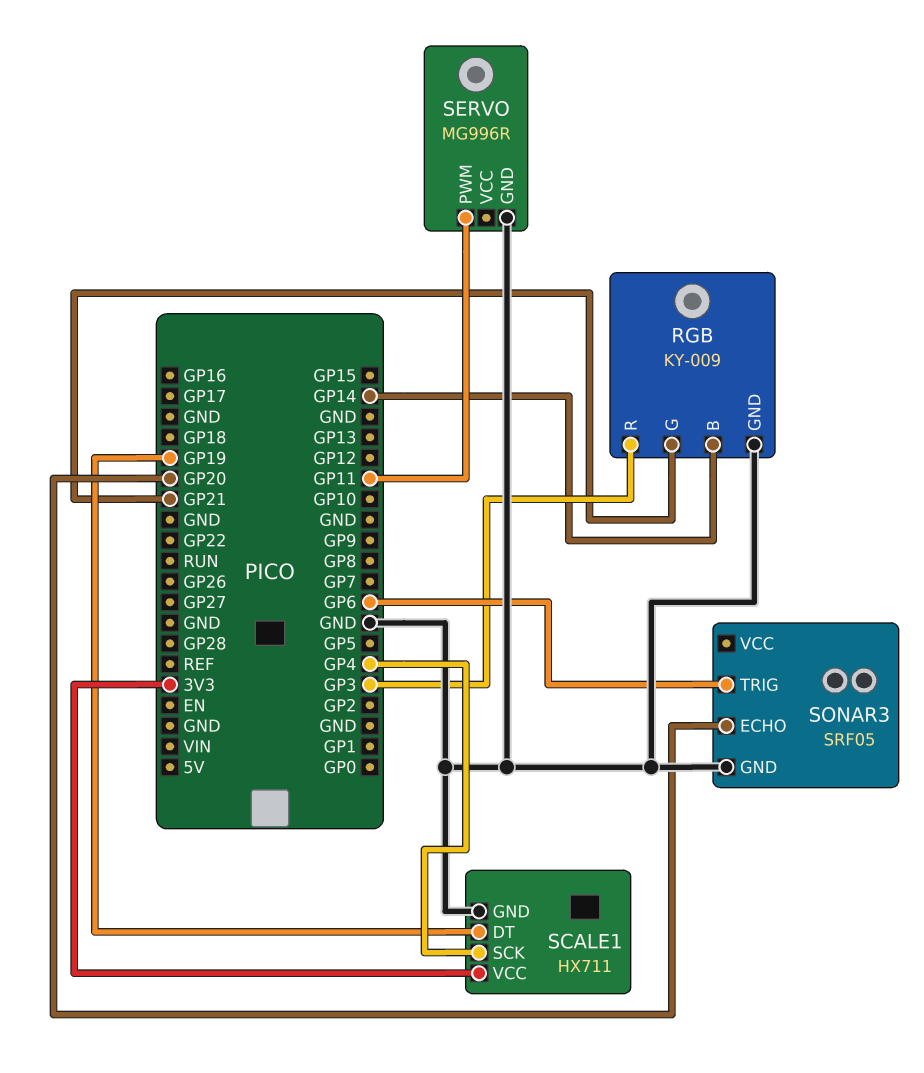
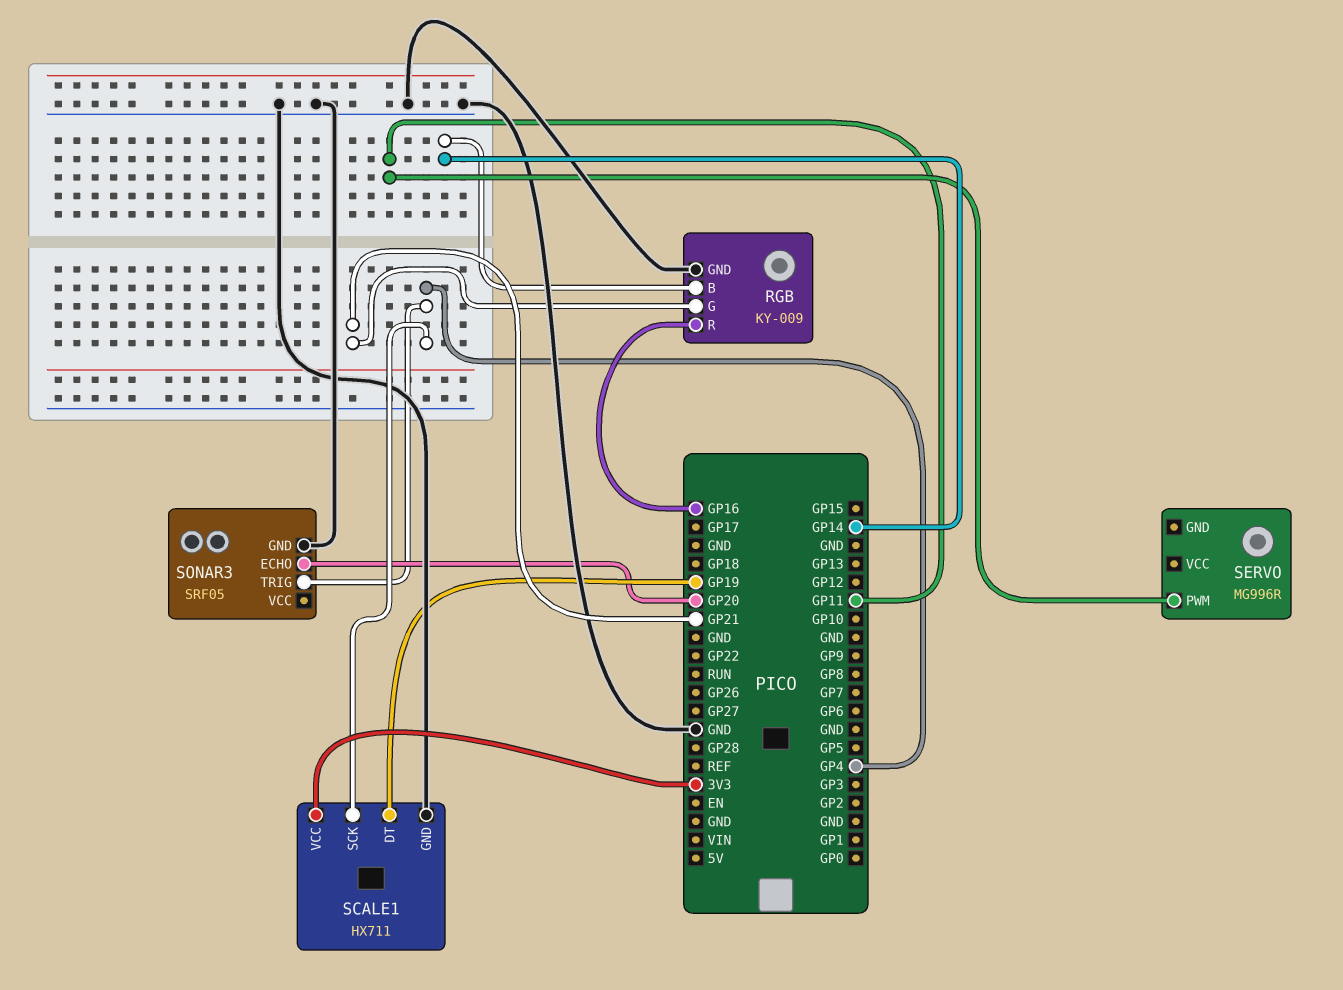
RGB pin R: GP3 -> GP16
SERVO pin GND: GND -> none
SONAR3 pin TRIG: GP6 -> GP4

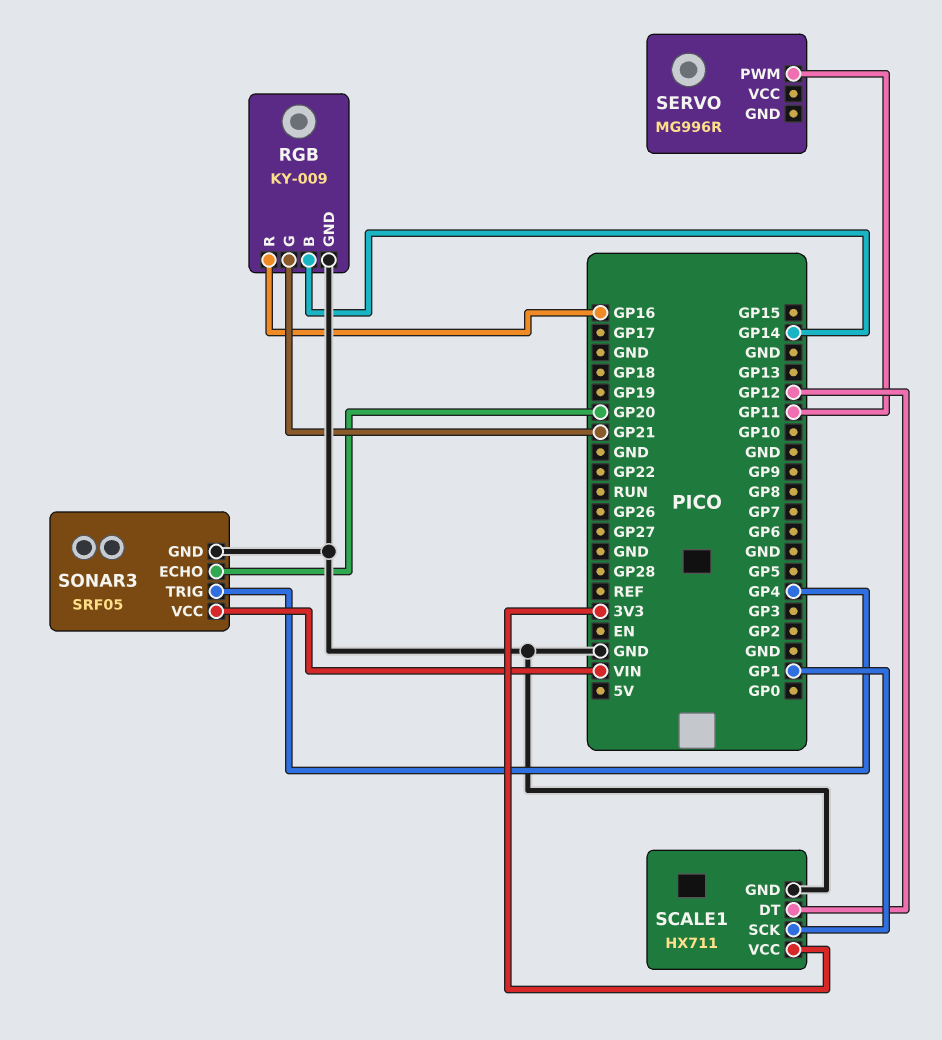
SCALE1 pin DT: GP19 -> GP12
SCALE1 pin SCK: GP4 -> GP1
SONAR3 pin VCC: none -> VIN

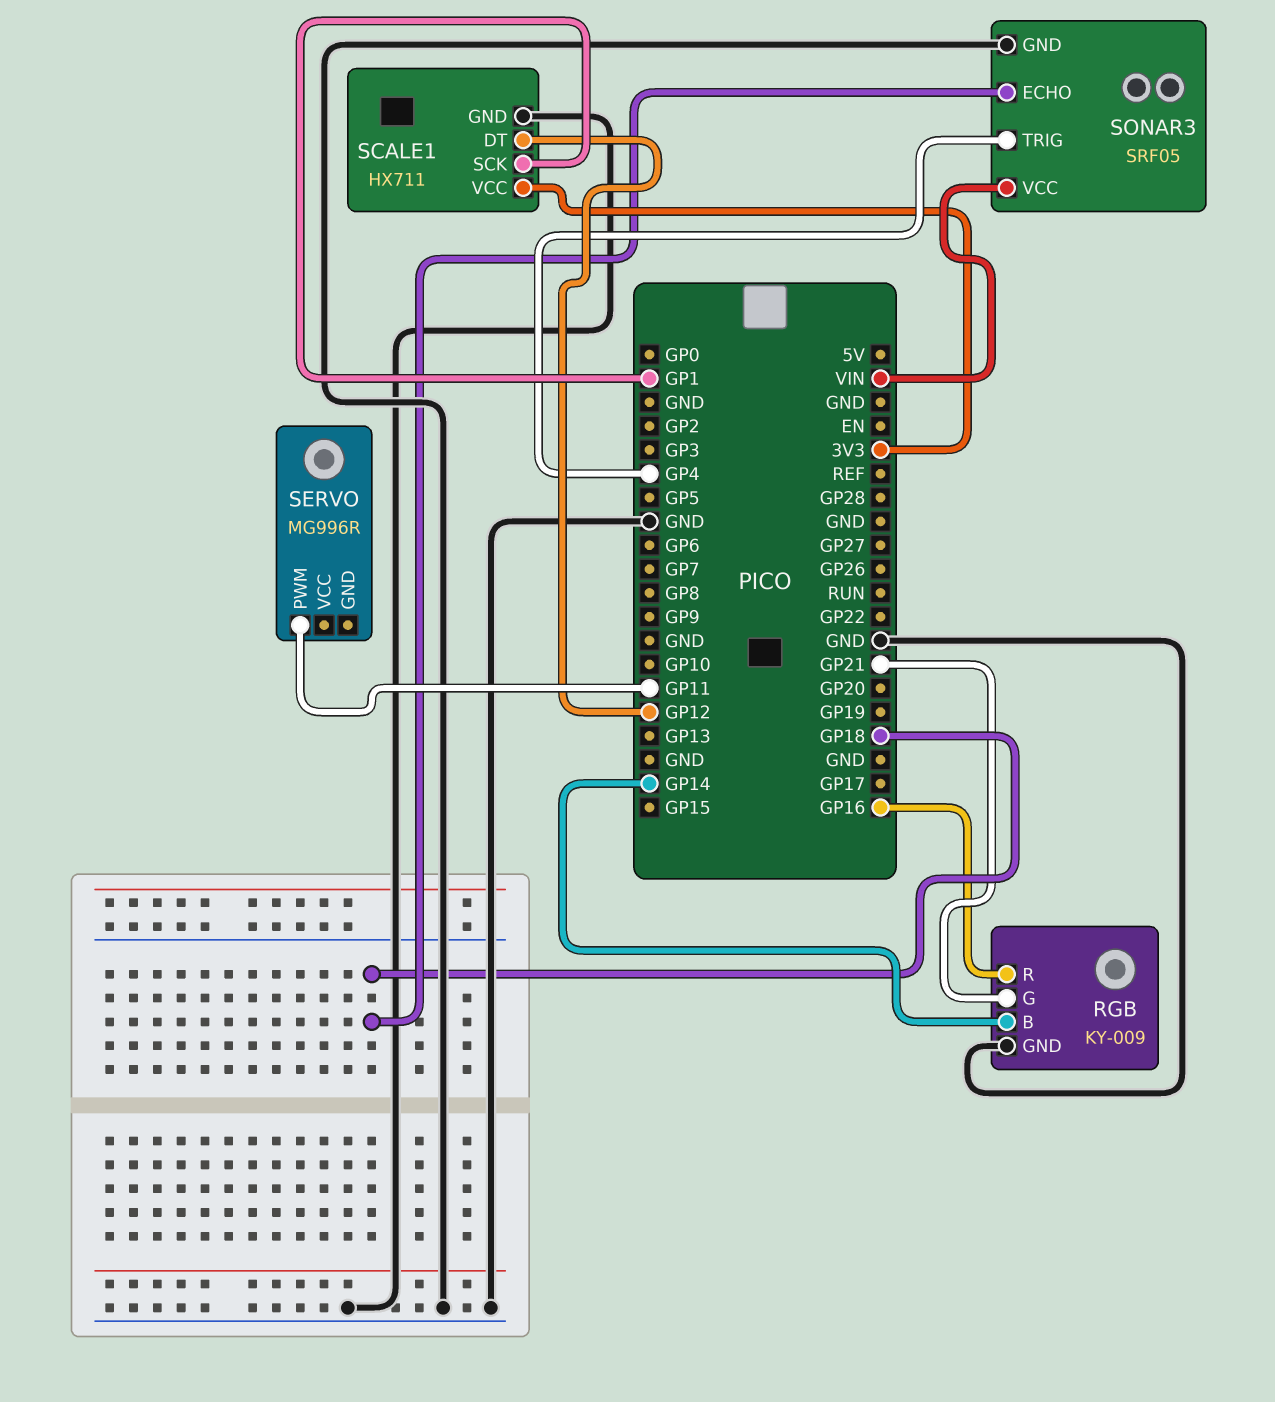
SONAR3 pin ECHO: GP20 -> GP18

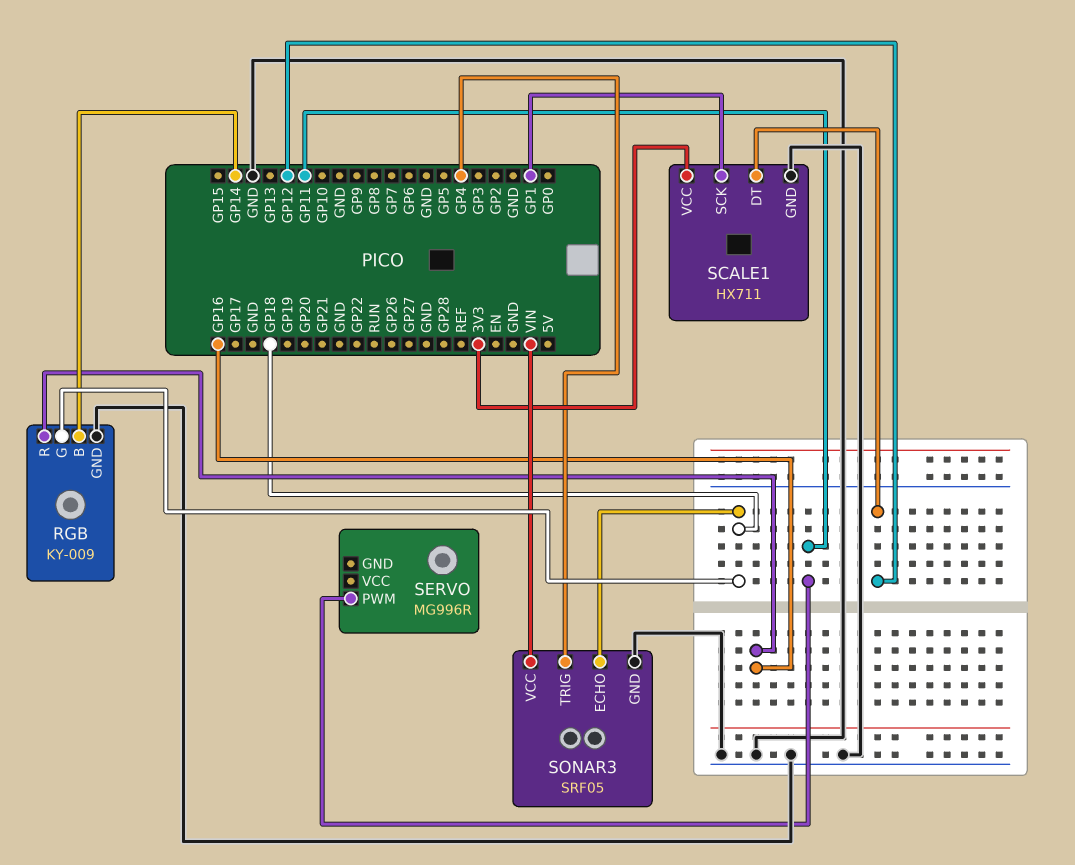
RGB pin G: GP21 -> GP18

